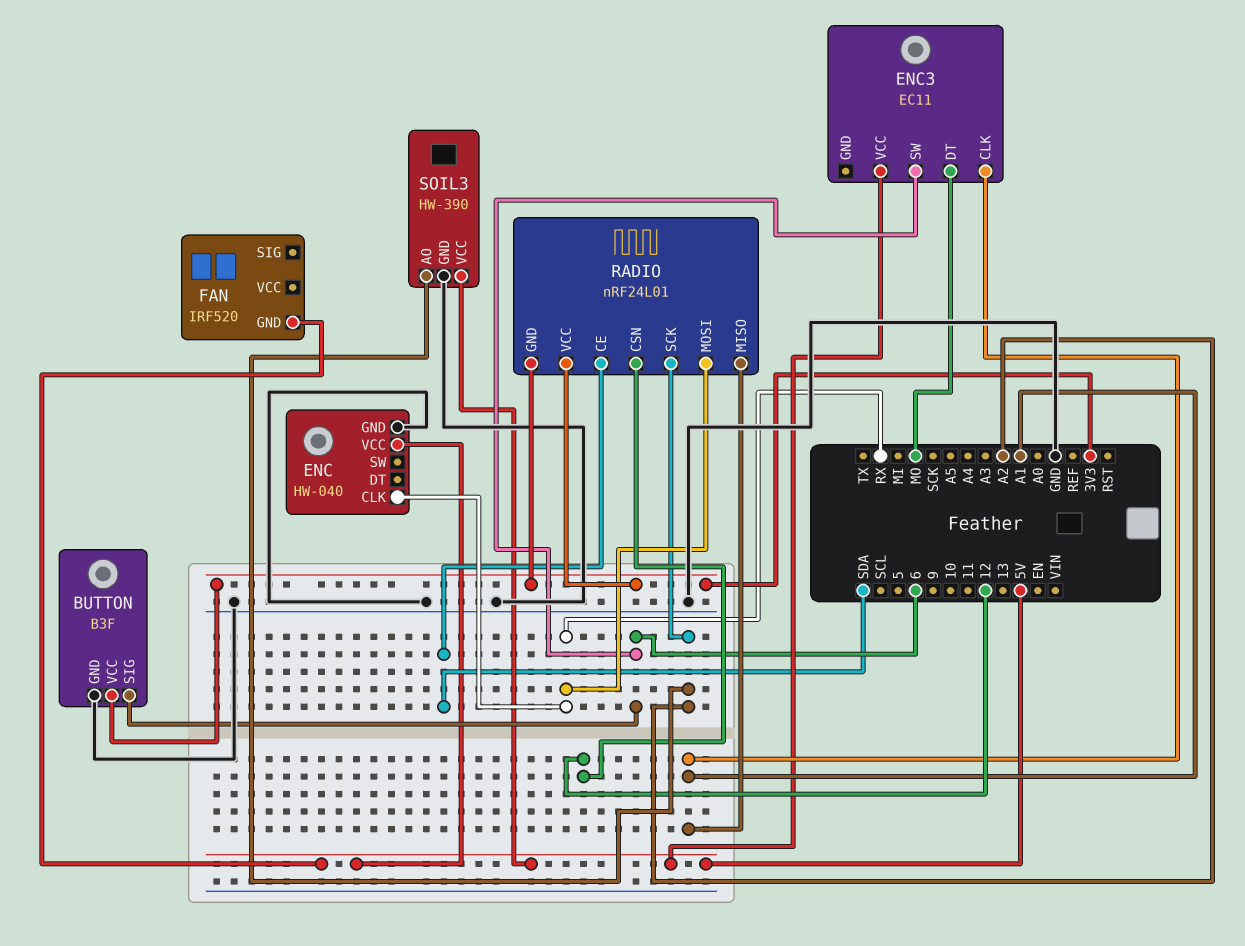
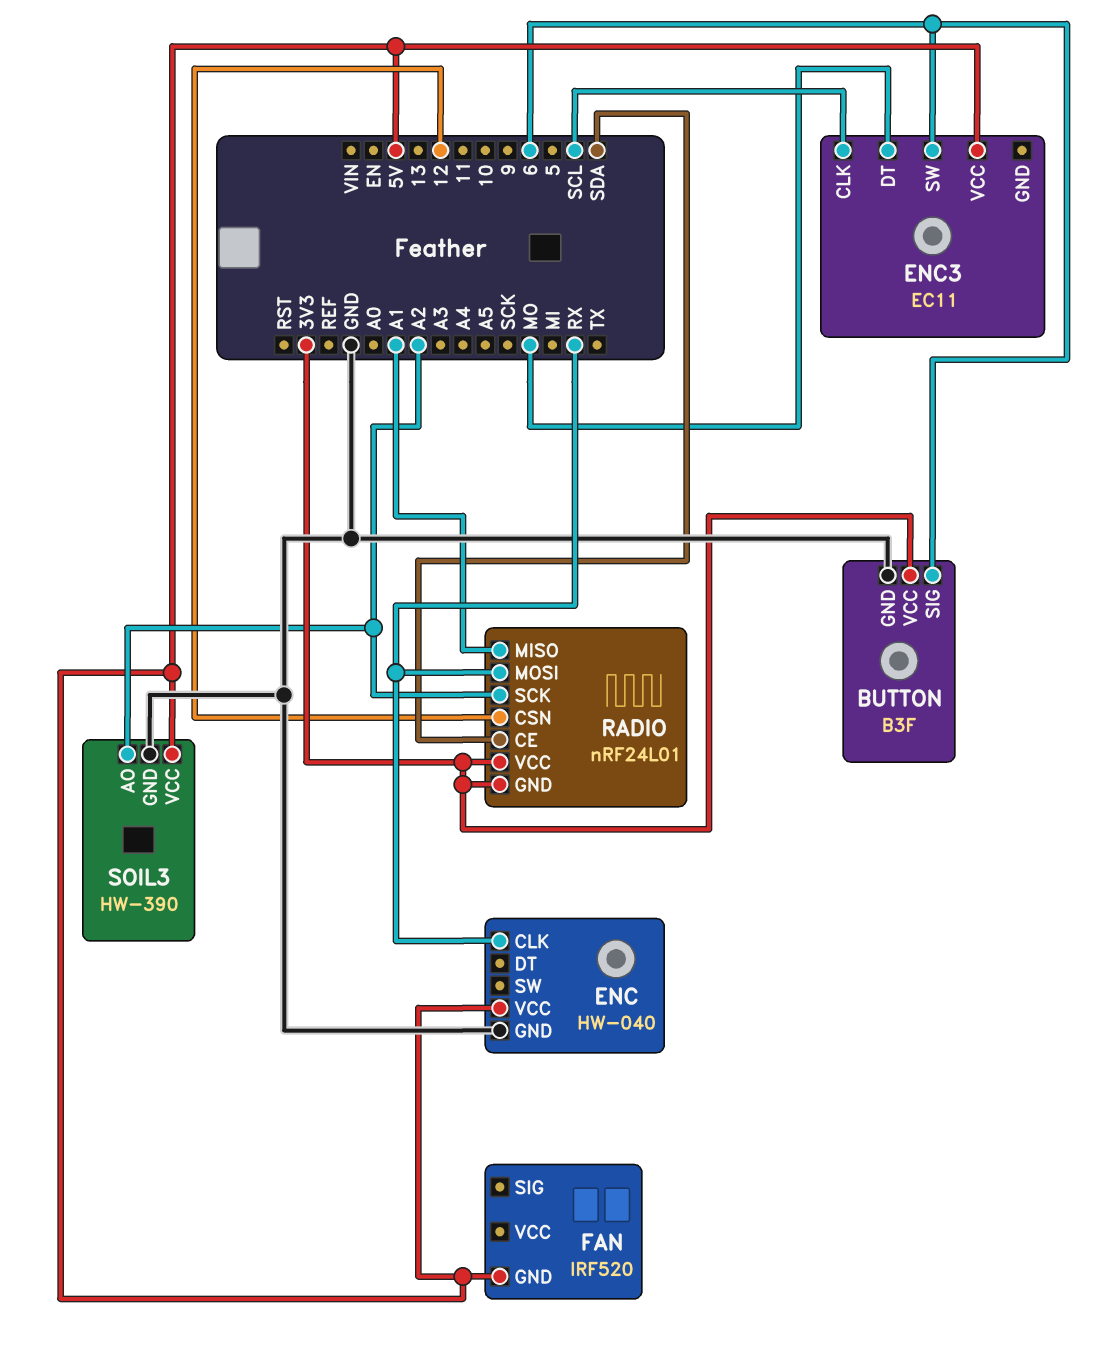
ENC3 pin CLK: A1 -> SCL

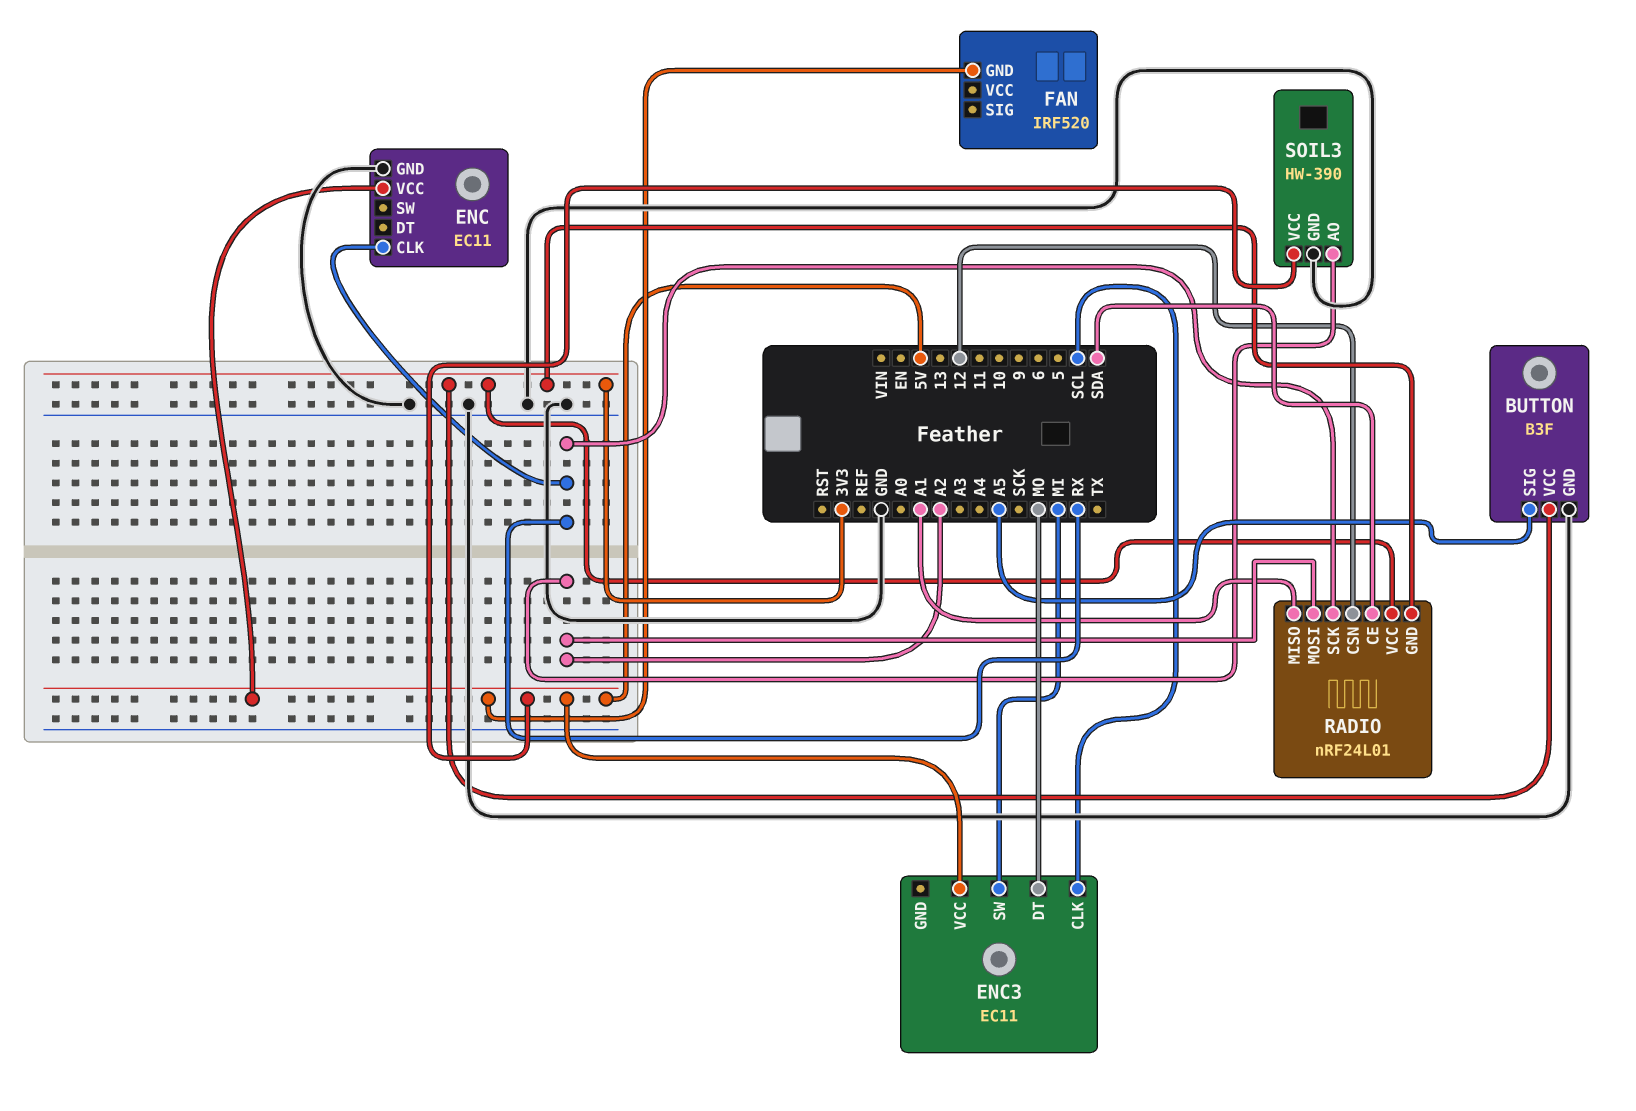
BUTTON pin SIG: 6 -> A5
ENC: HW-040 -> EC11
ENC3 pin SW: 6 -> MI
RADIO pin MOSI: RX -> A2
RADIO pin SCK: A2 -> RX

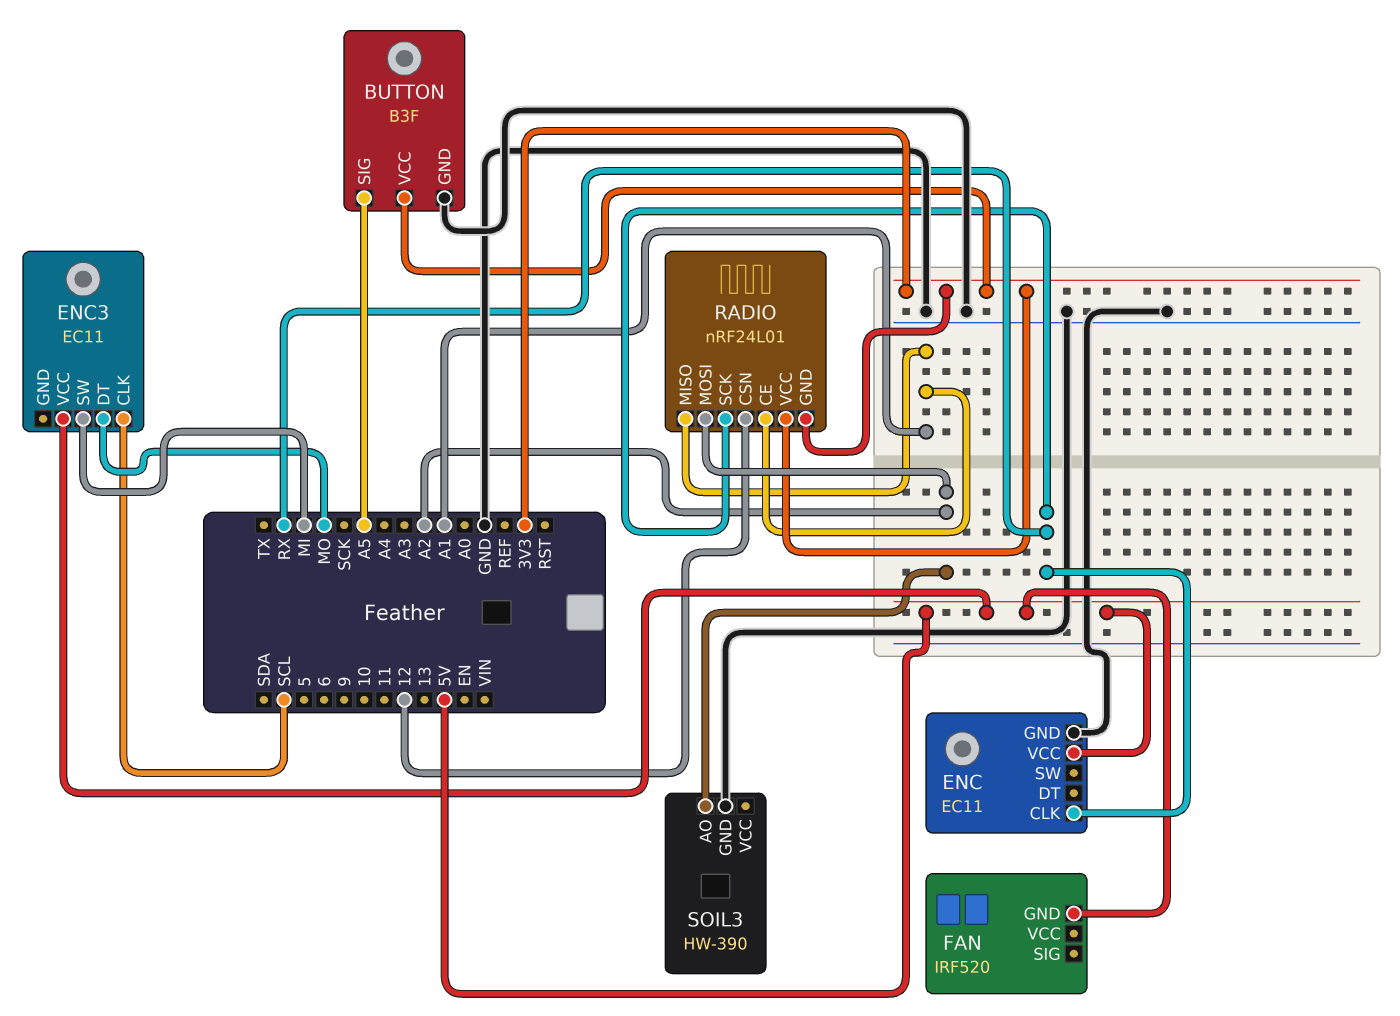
RADIO pin CE: SDA -> A1
SOIL3 pin VCC: 5V -> none

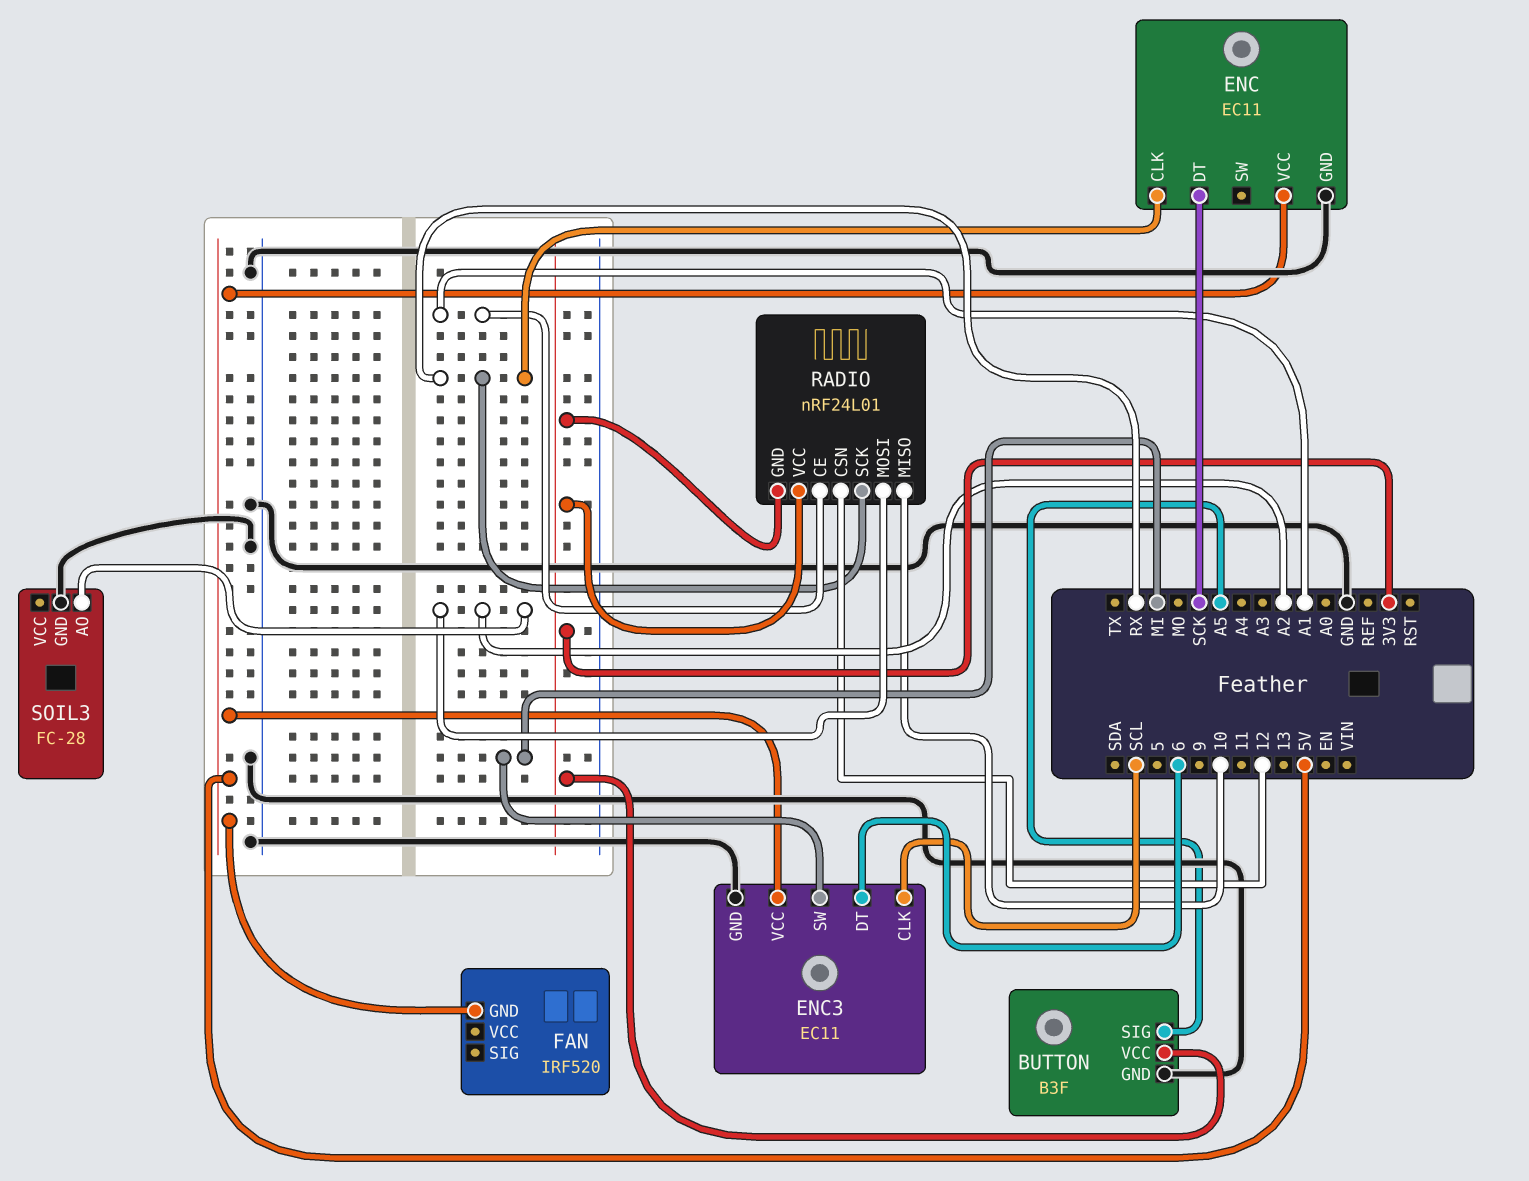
ENC pin DT: none -> SCK
ENC3 pin DT: MO -> 6
ENC3 pin GND: none -> GND
RADIO pin MISO: A1 -> 10
SOIL3: HW-390 -> FC-28

